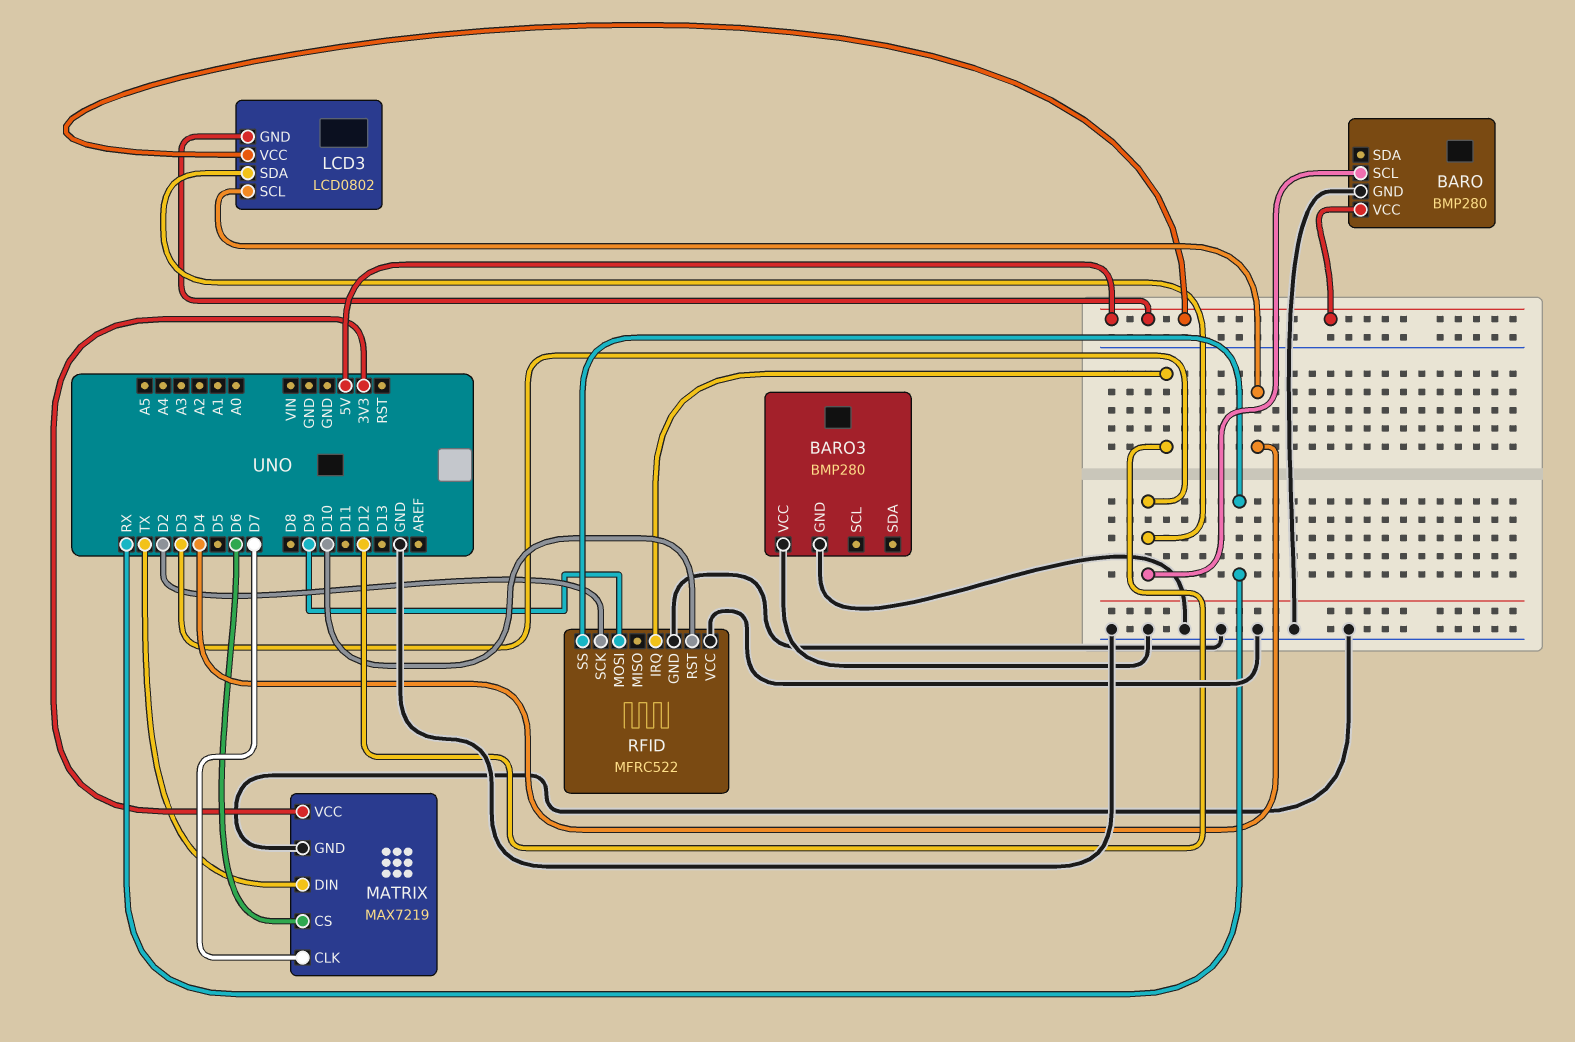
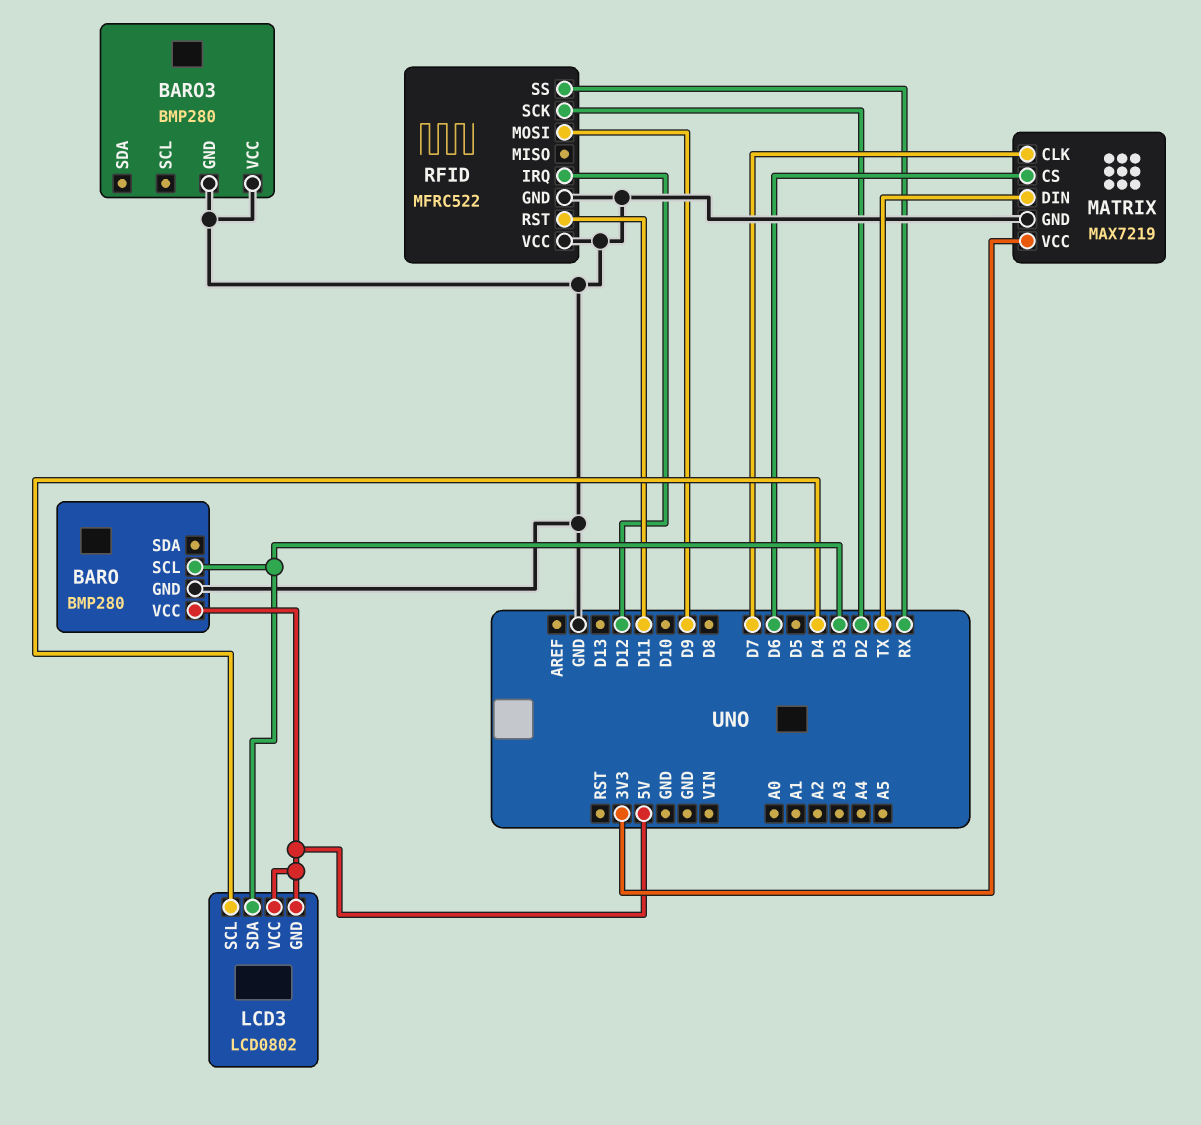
RFID pin RST: D10 -> D11

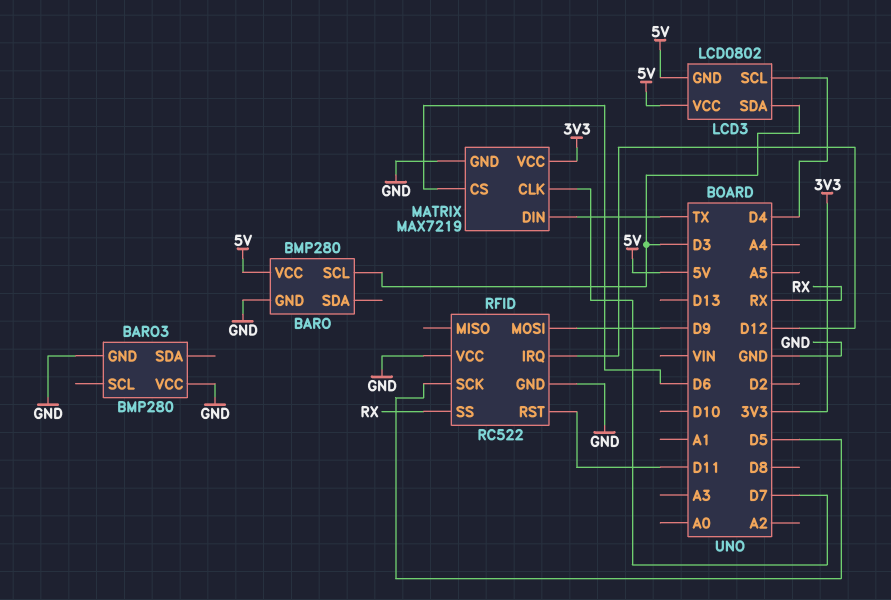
RFID: MFRC522 -> RC522
RFID pin SCK: D2 -> D5

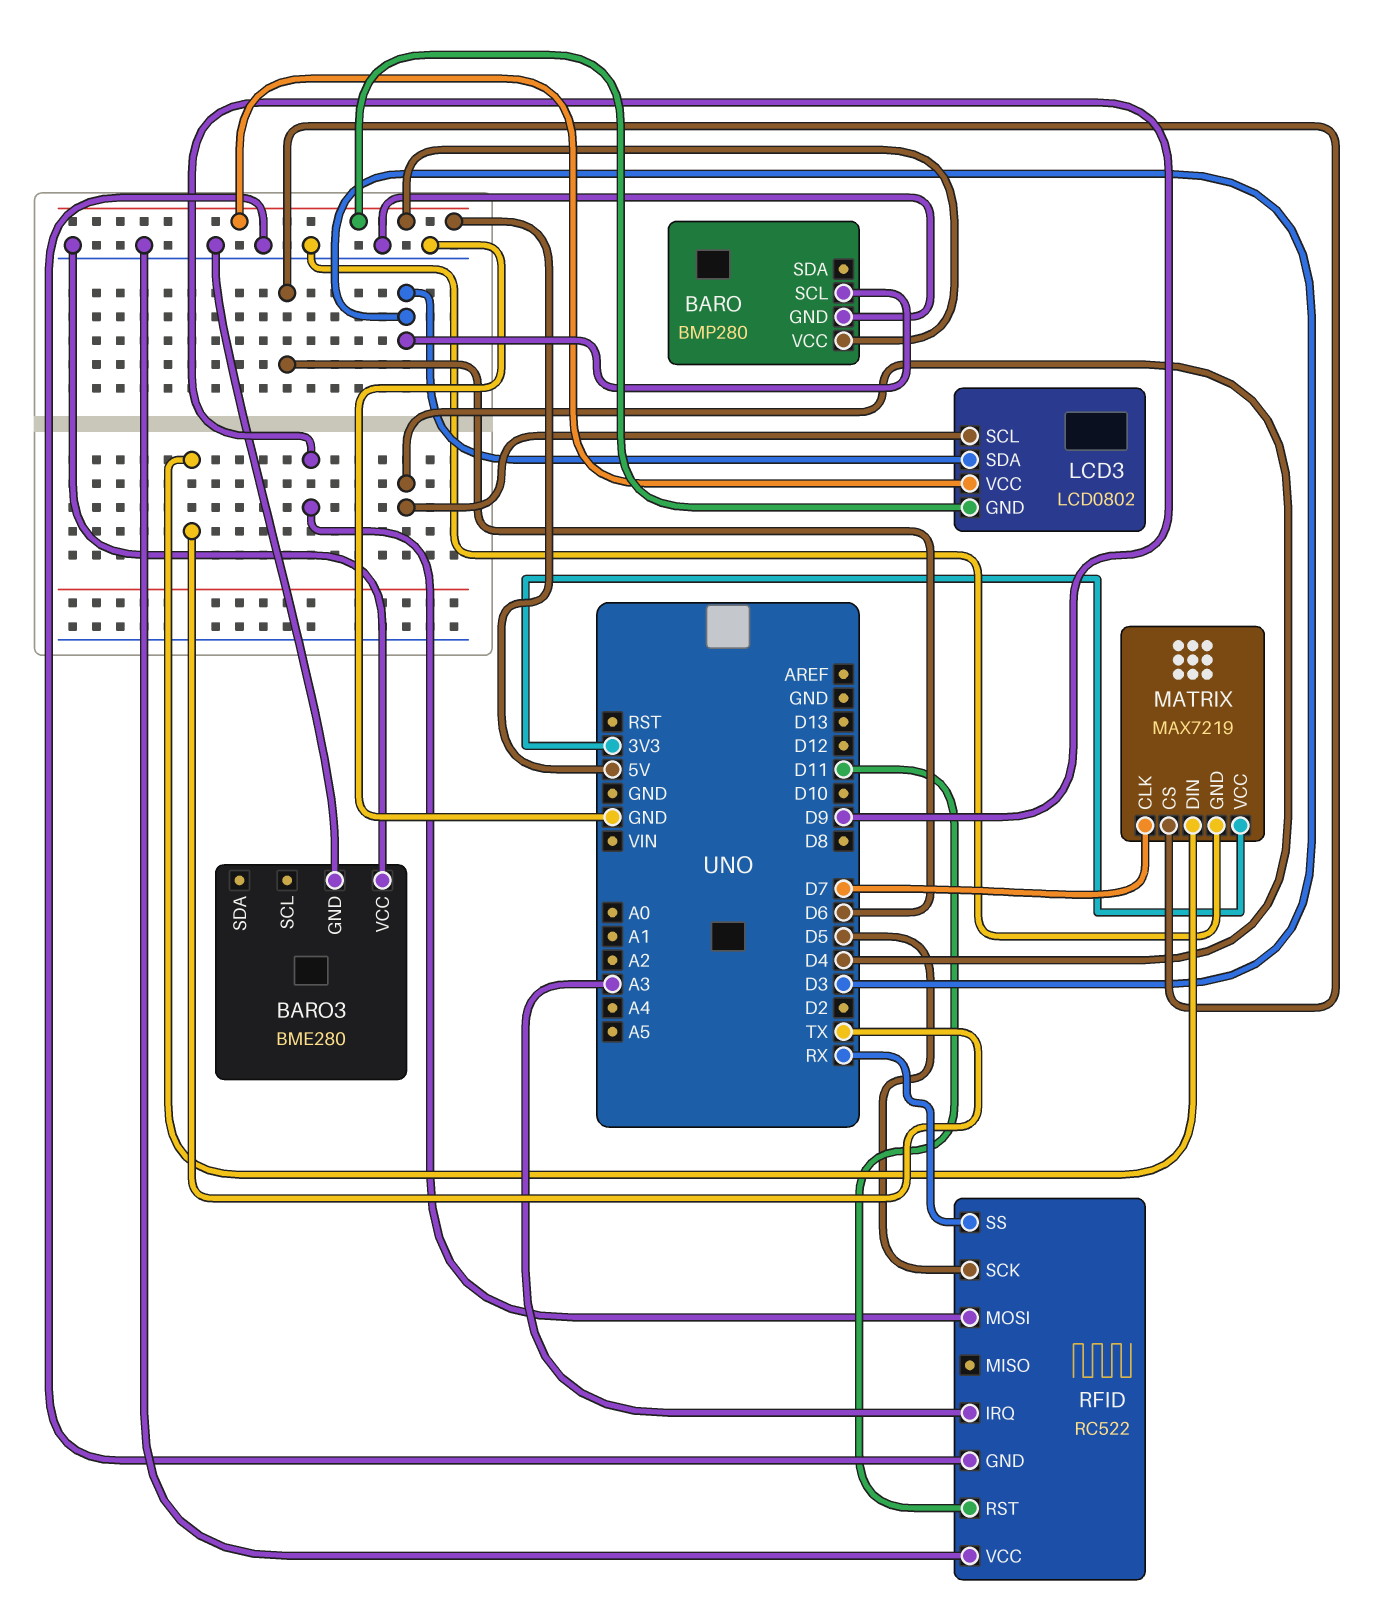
BARO3: BMP280 -> BME280
RFID pin IRQ: D12 -> A3

